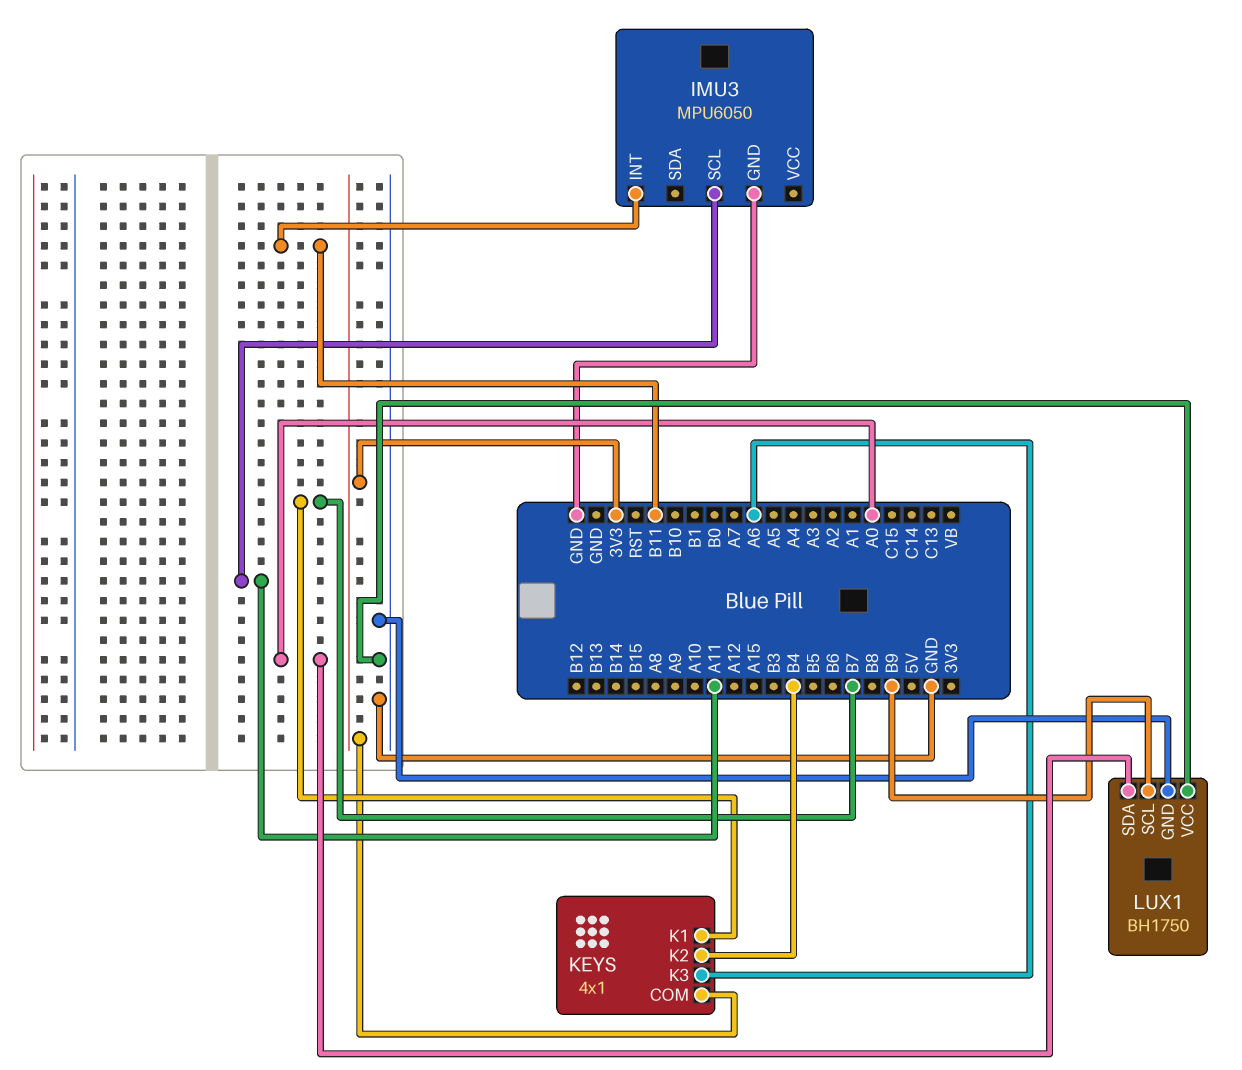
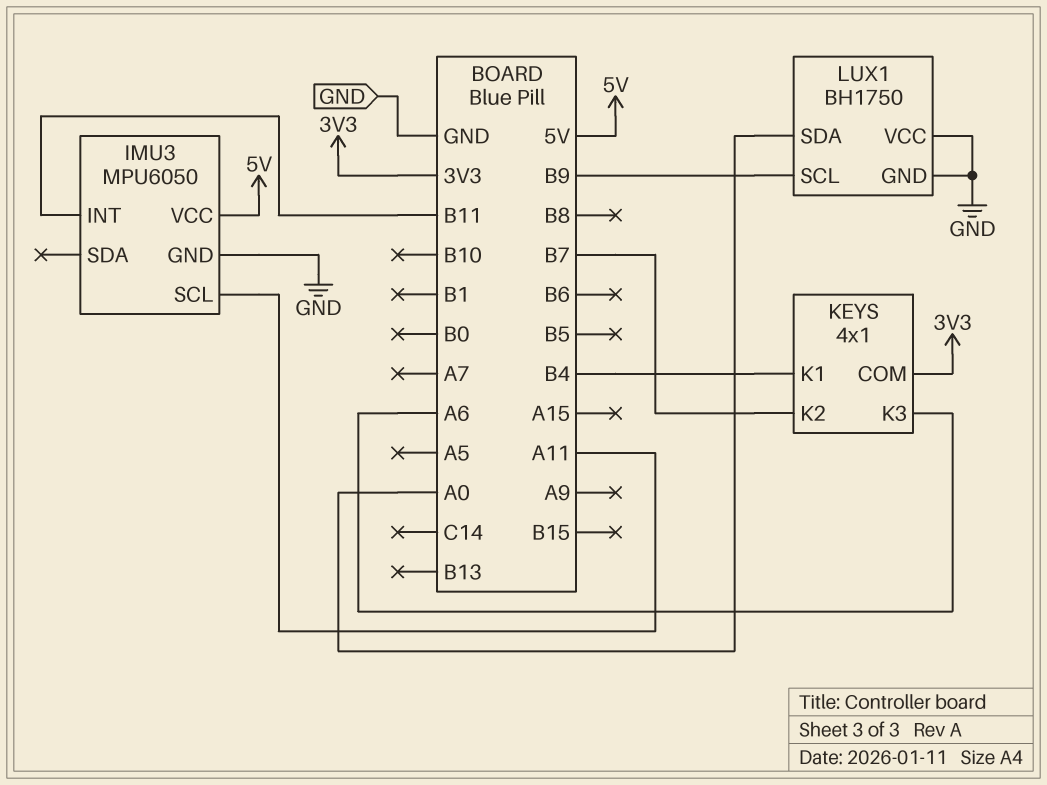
IMU3 pin VCC: none -> 5V
KEYS pin K1: B7 -> B4
KEYS pin K2: B4 -> B7

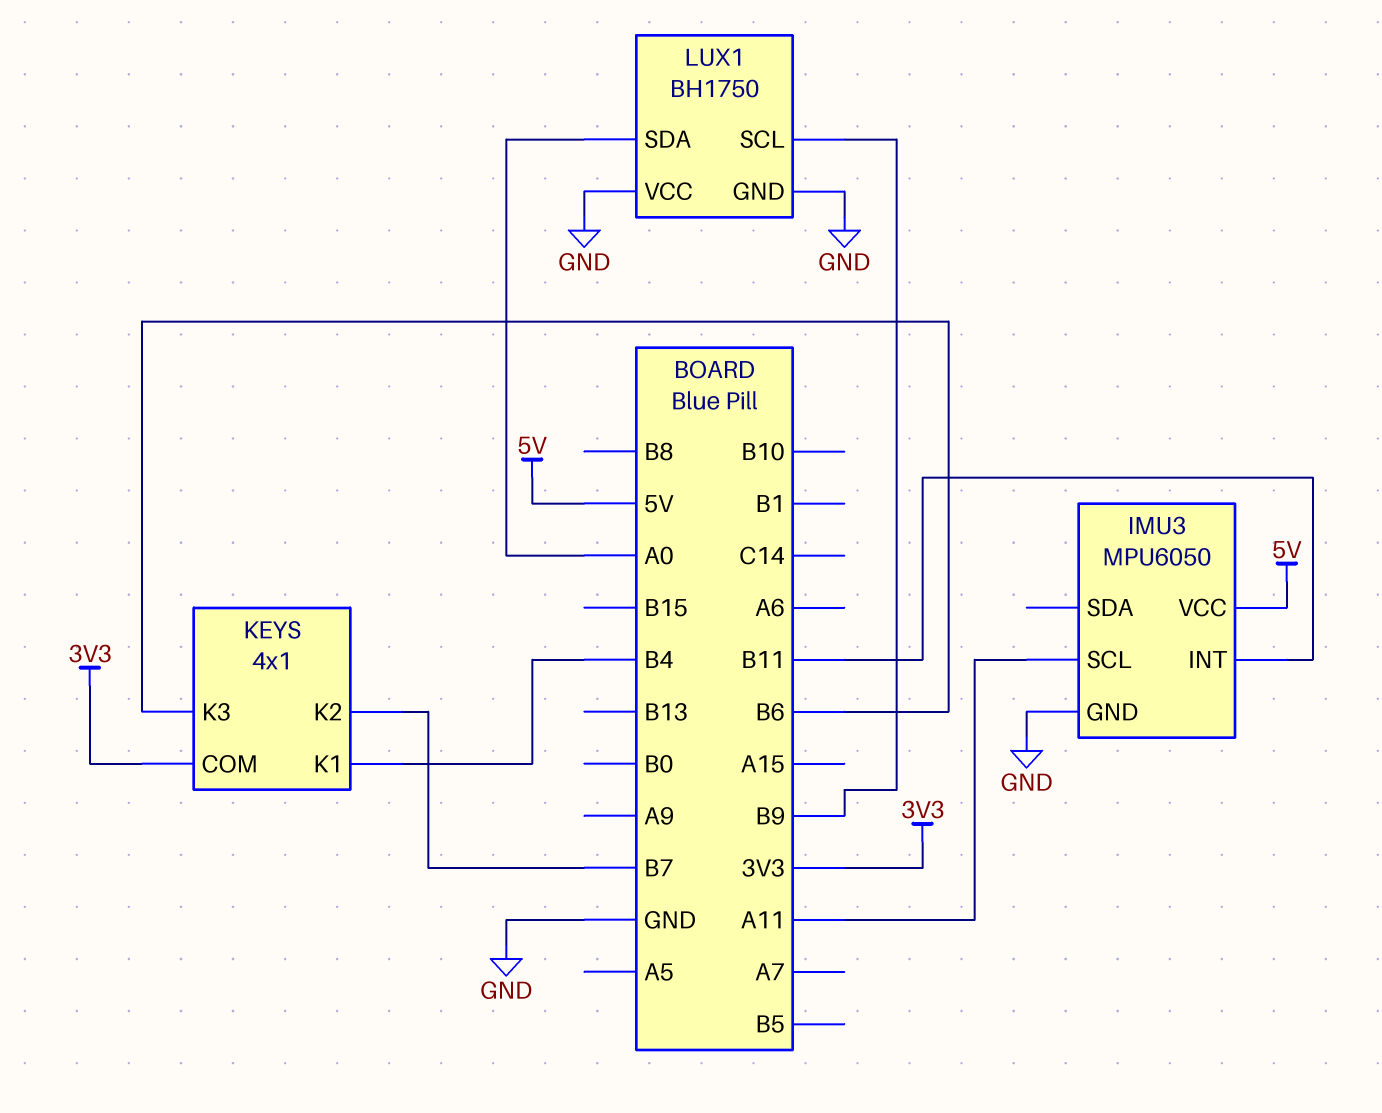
KEYS pin K3: A6 -> B6

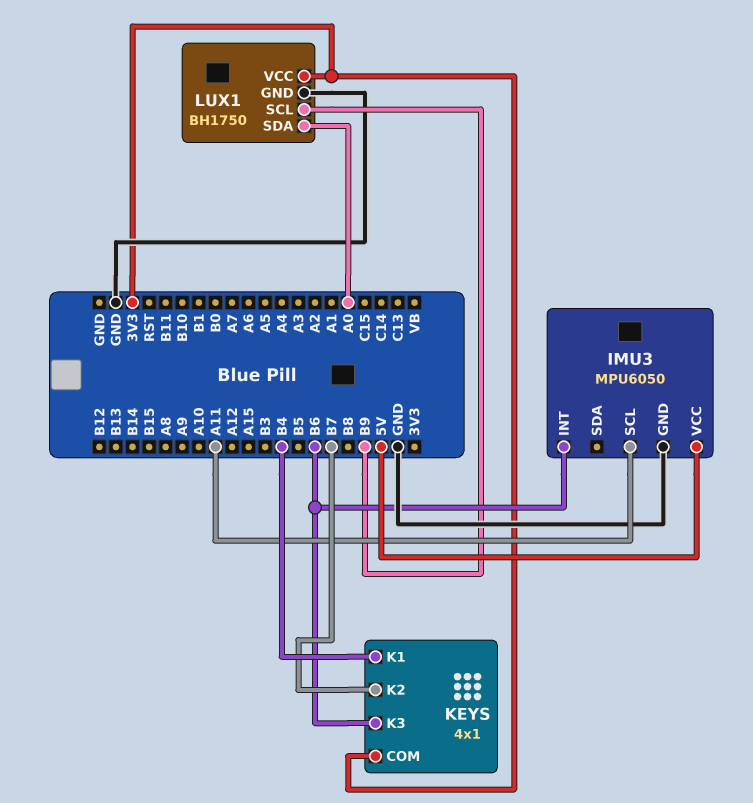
IMU3 pin INT: B11 -> B6
LUX1 pin VCC: GND -> 3V3

